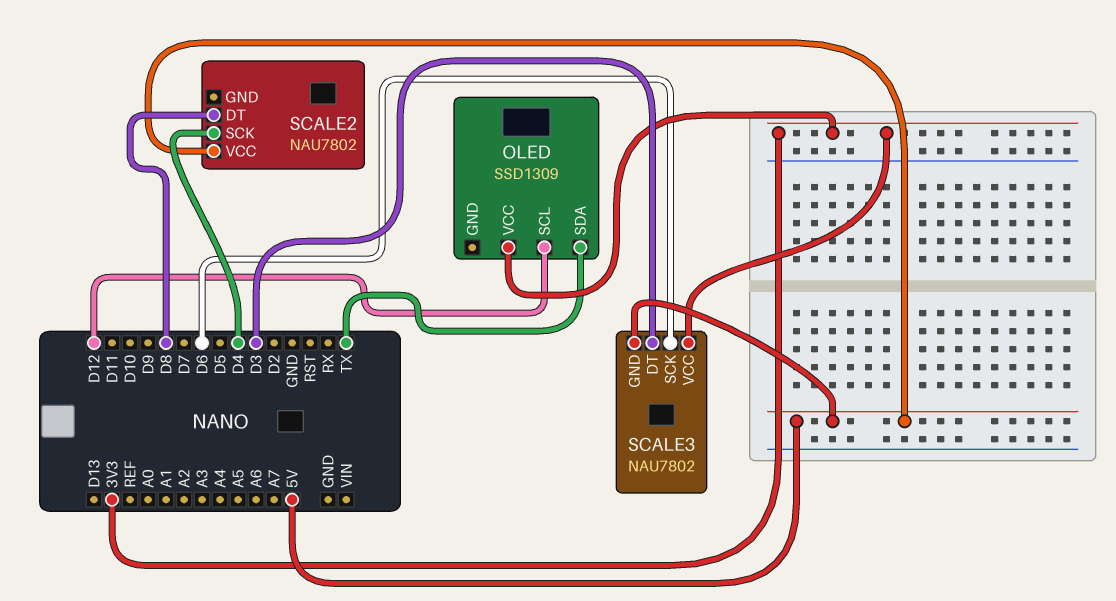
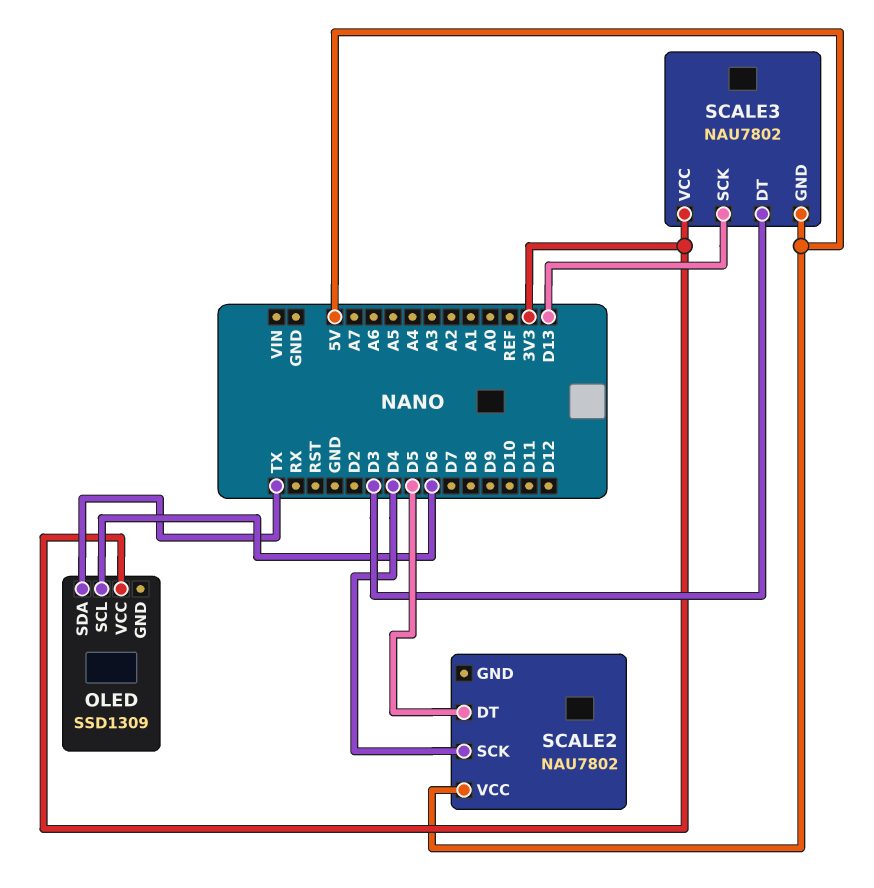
OLED pin SCL: D12 -> D6
SCALE2 pin DT: D8 -> D5
SCALE3 pin SCK: D6 -> D13

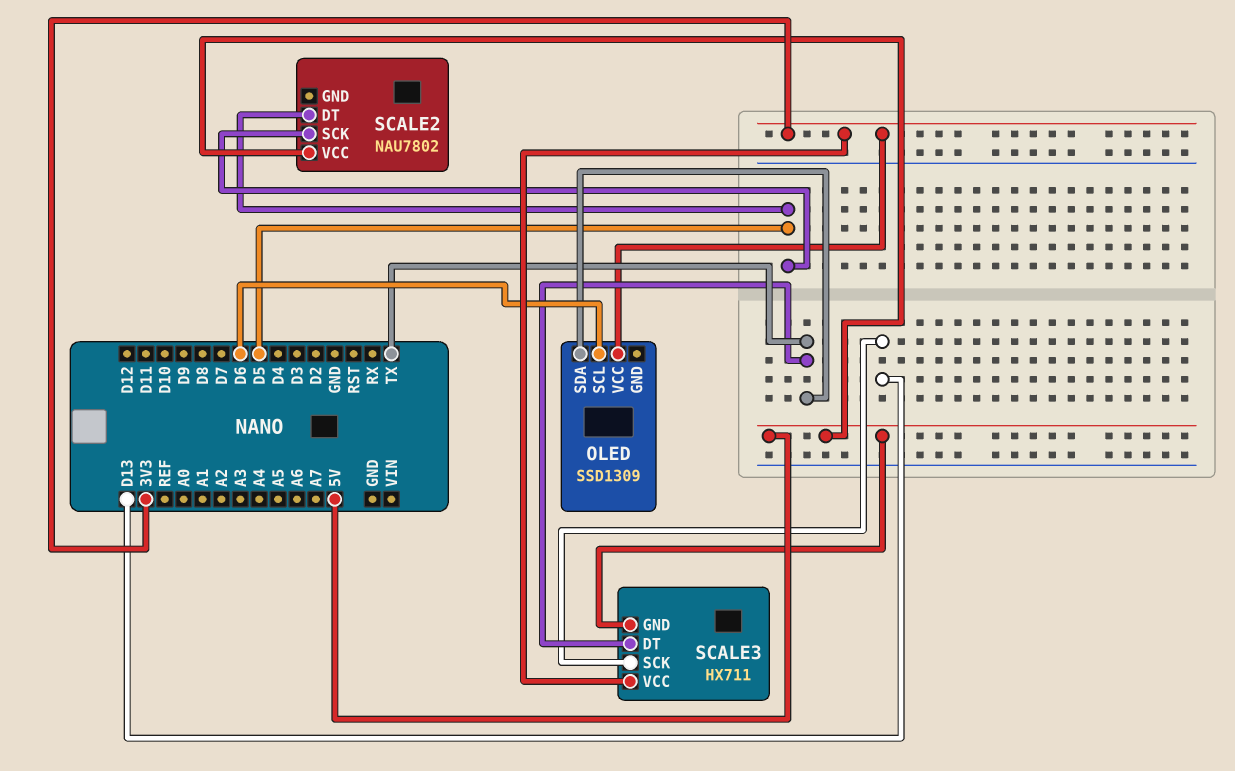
SCALE2 pin SCK: D4 -> D5
SCALE3: NAU7802 -> HX711
SCALE3 pin DT: D3 -> TX

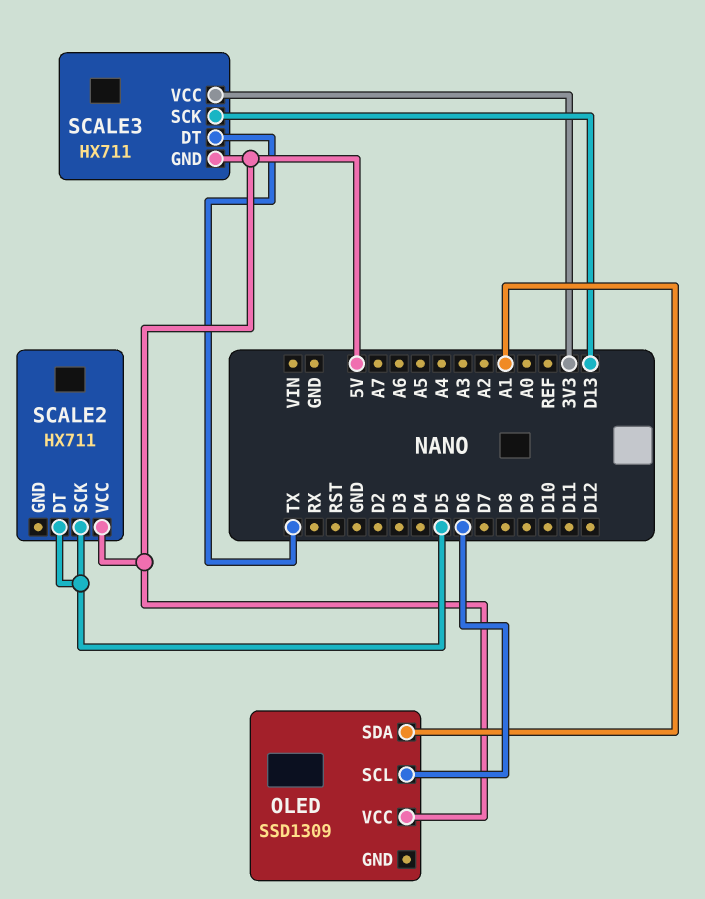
OLED pin SDA: TX -> A1
OLED pin VCC: 3V3 -> 5V
SCALE2: NAU7802 -> HX711

